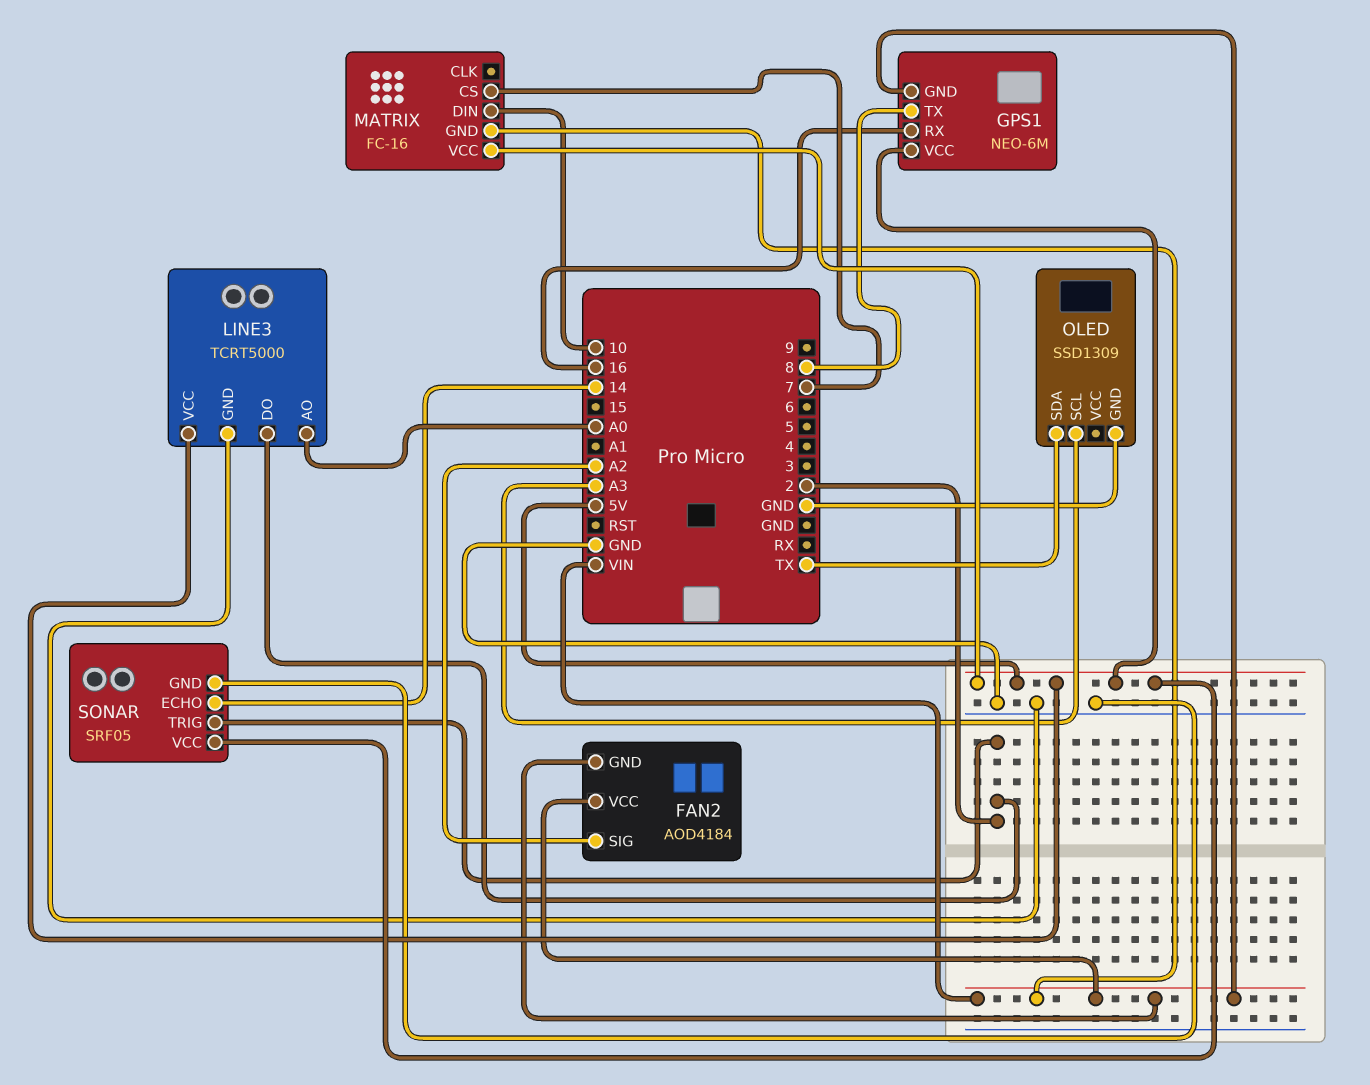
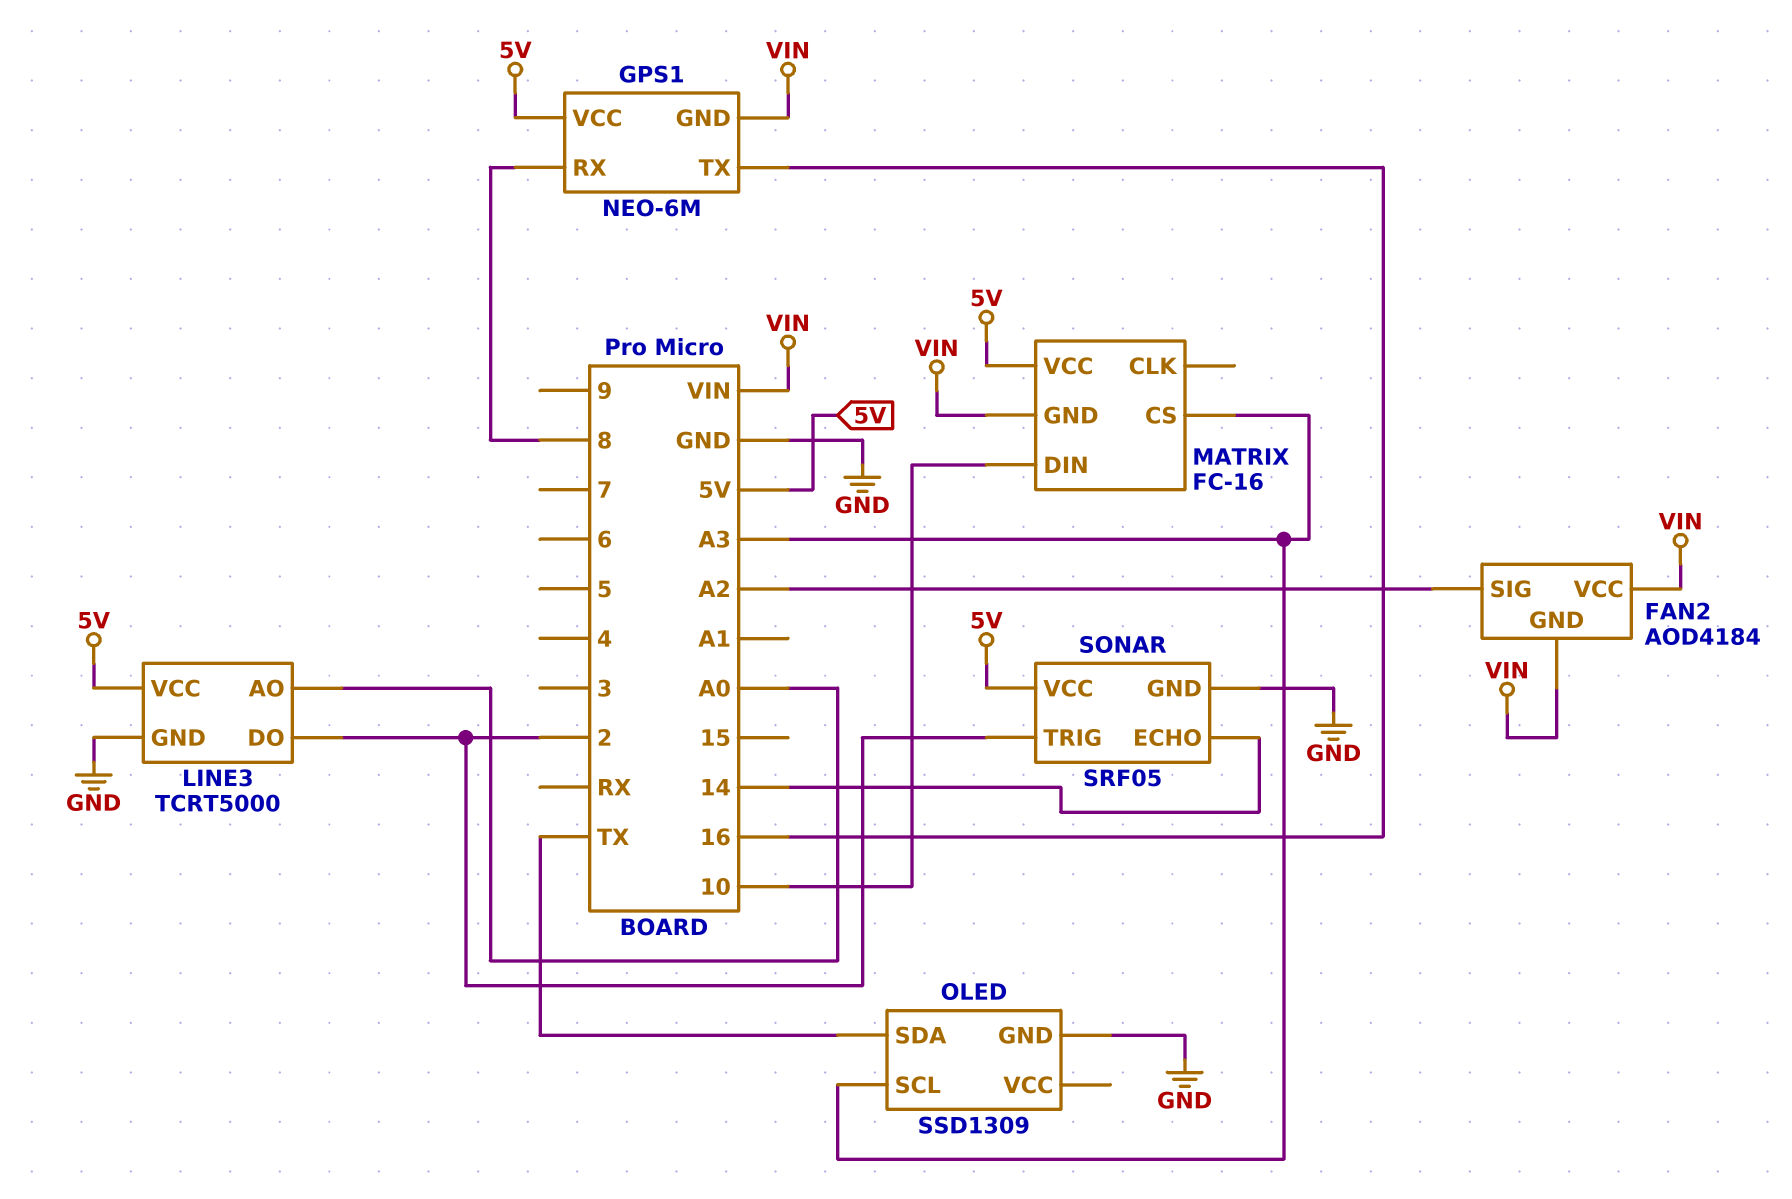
GPS1 pin RX: 16 -> 8
GPS1 pin TX: 8 -> 16
MATRIX pin CS: 7 -> A3

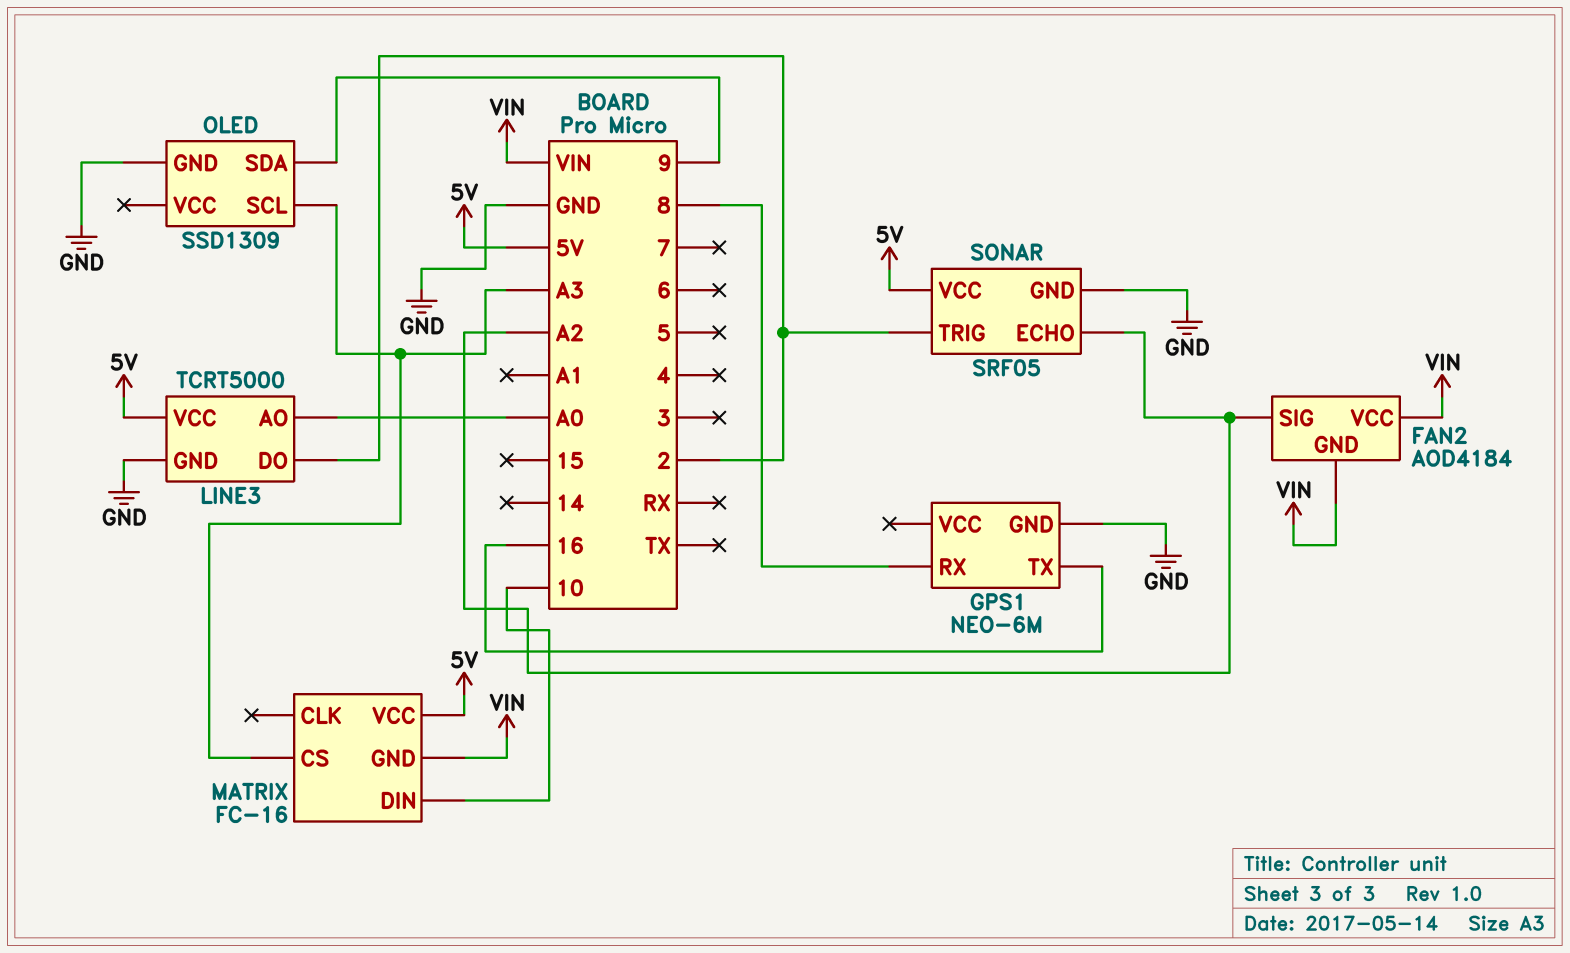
GPS1 pin GND: VIN -> GND
GPS1 pin VCC: 5V -> none
OLED pin SDA: TX -> 9
SONAR pin ECHO: 14 -> A2

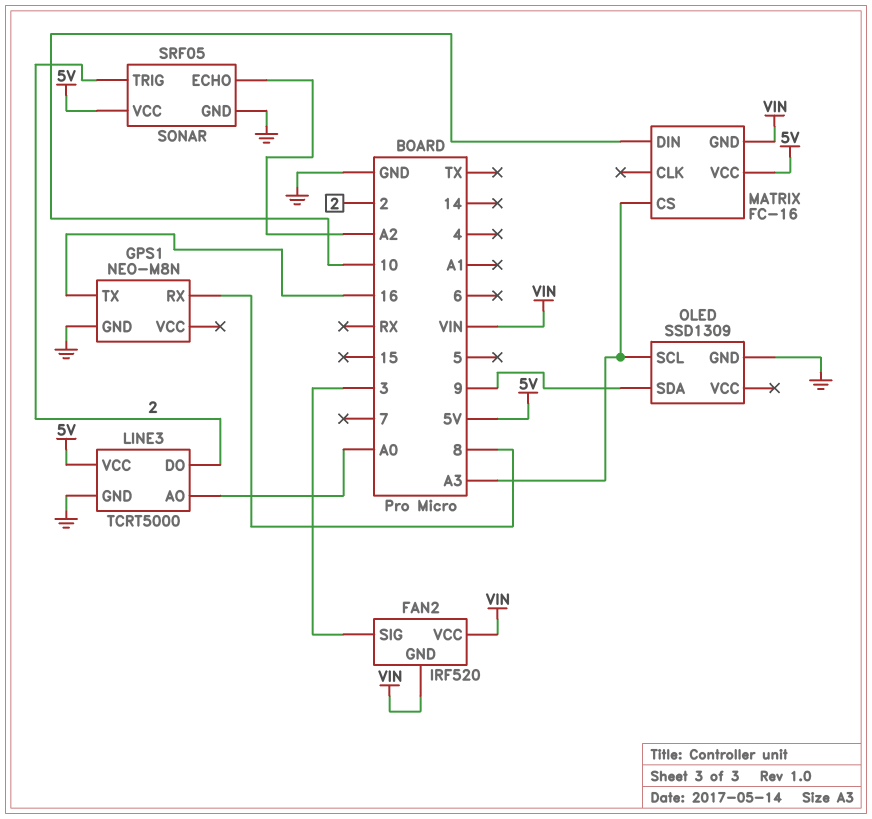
FAN2: AOD4184 -> IRF520
FAN2 pin SIG: A2 -> 3
GPS1: NEO-6M -> NEO-M8N

